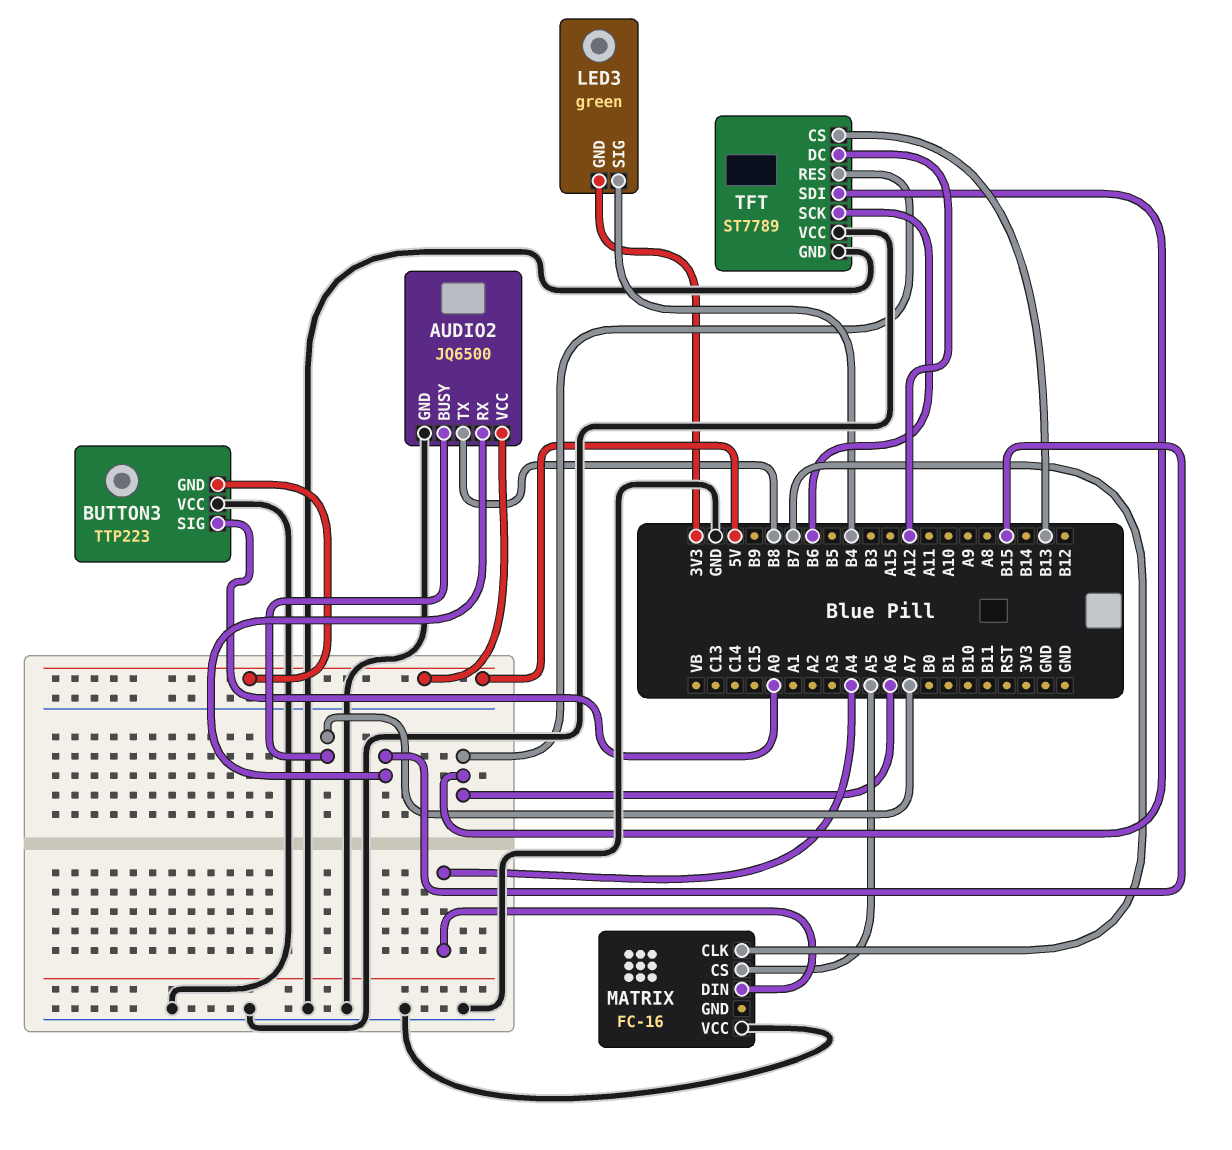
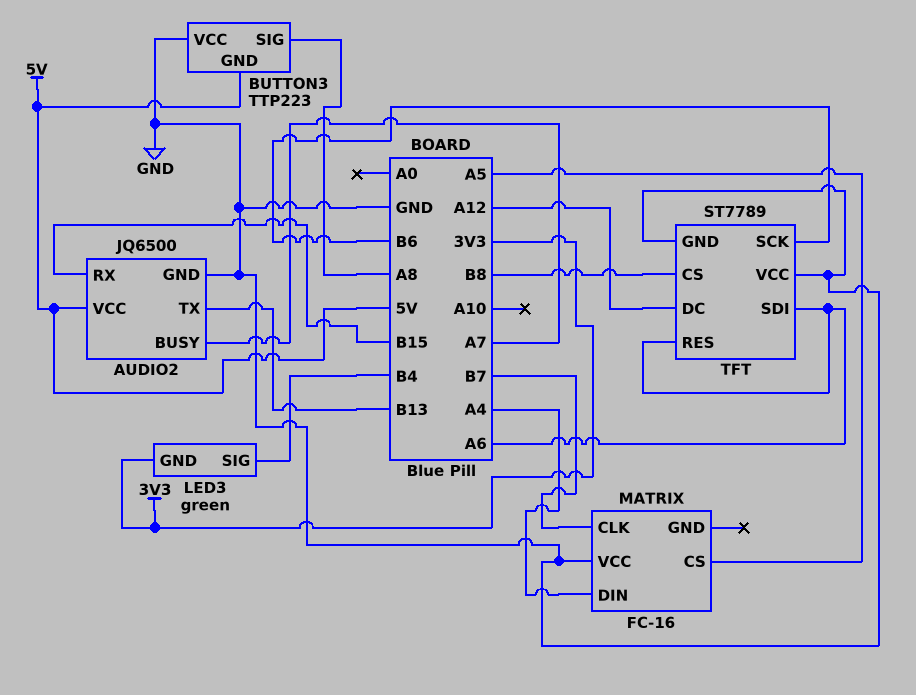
AUDIO2 pin TX: B8 -> B13
BUTTON3 pin SIG: A0 -> A8
TFT pin CS: B13 -> B8

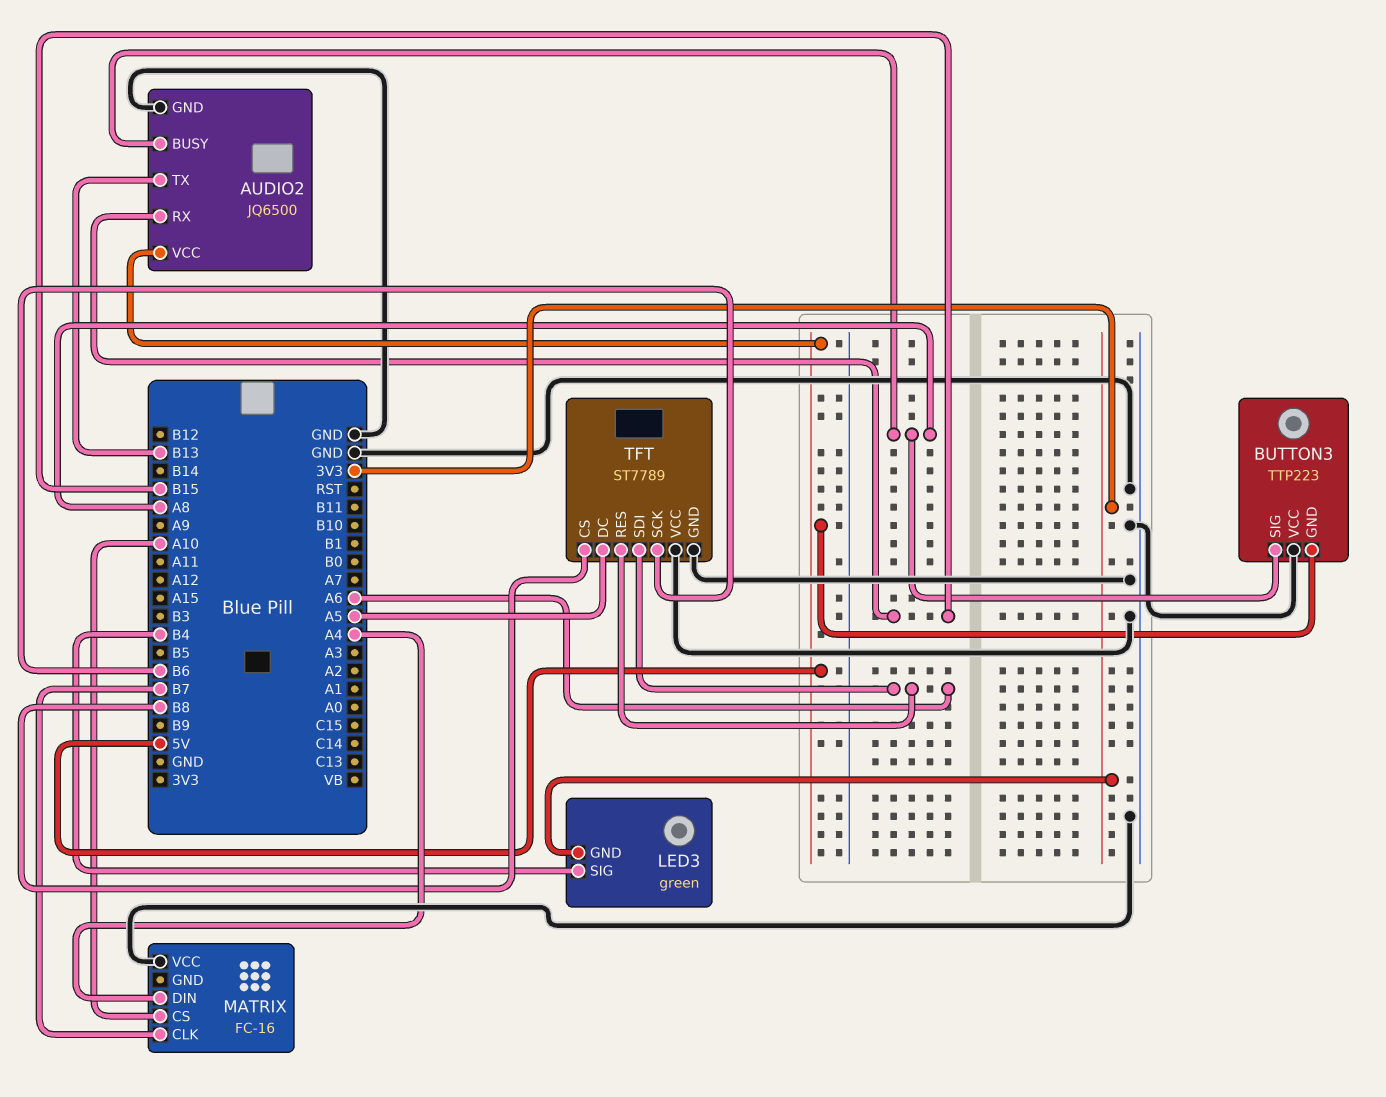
AUDIO2 pin BUSY: A7 -> A8
MATRIX pin CS: A5 -> A10
TFT pin DC: A12 -> A5

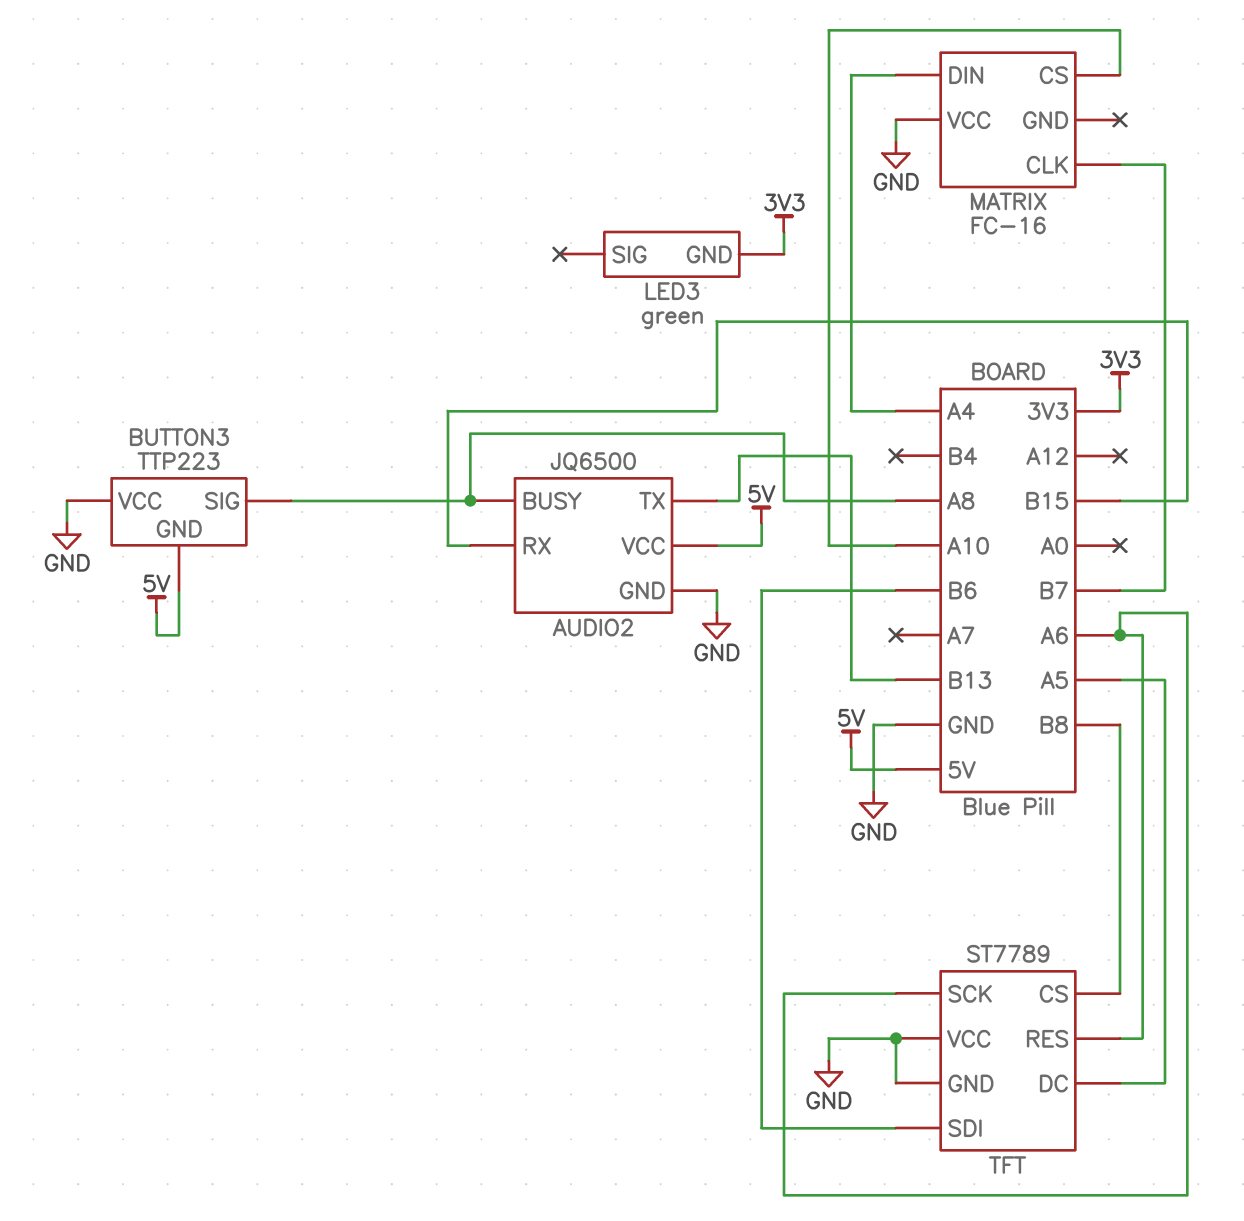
LED3 pin SIG: B4 -> none
TFT pin SCK: B6 -> A6
TFT pin SDI: A6 -> B6

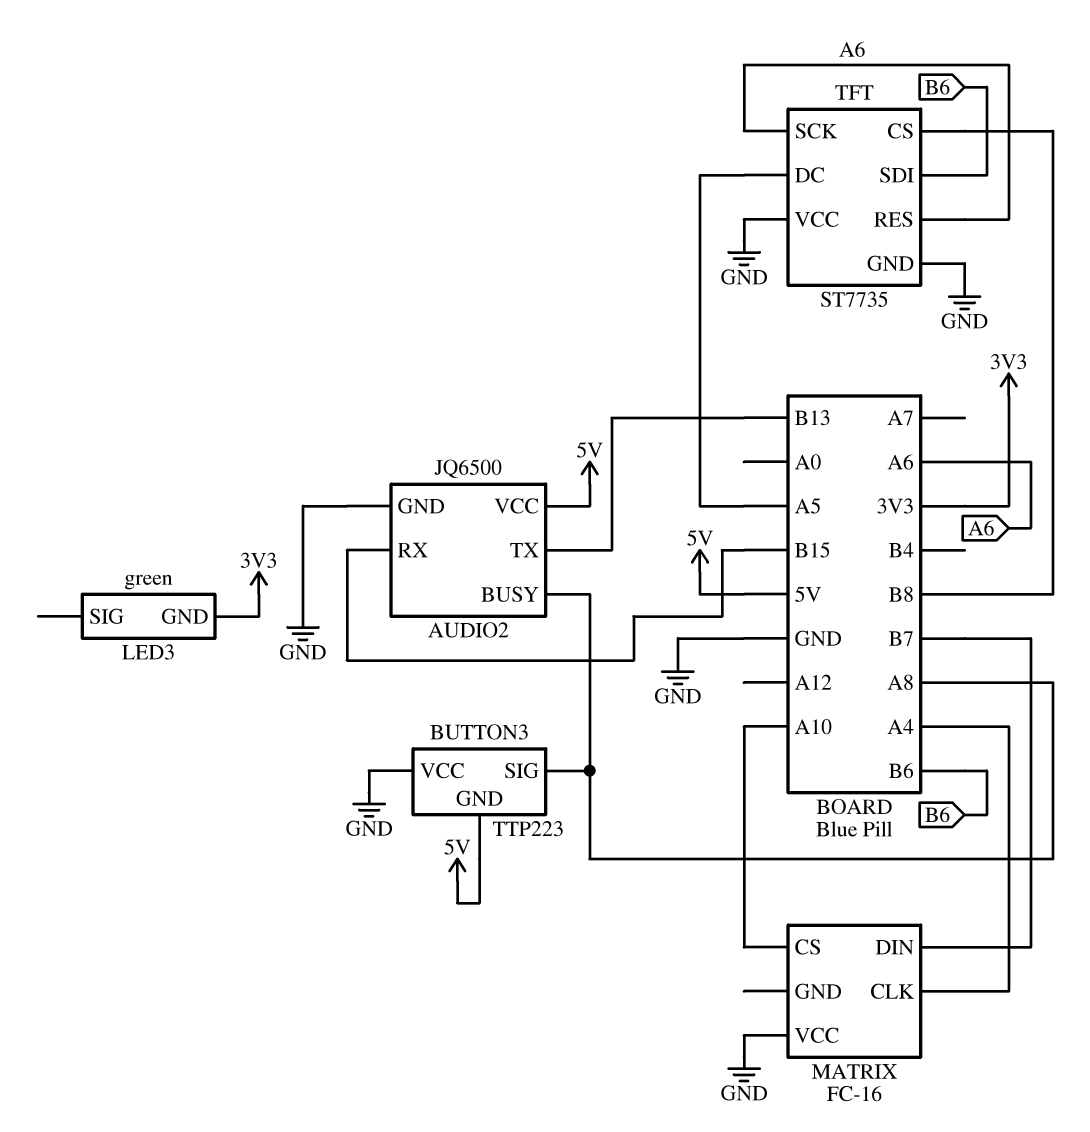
MATRIX pin CLK: B7 -> A4
MATRIX pin DIN: A4 -> B7
TFT: ST7789 -> ST7735

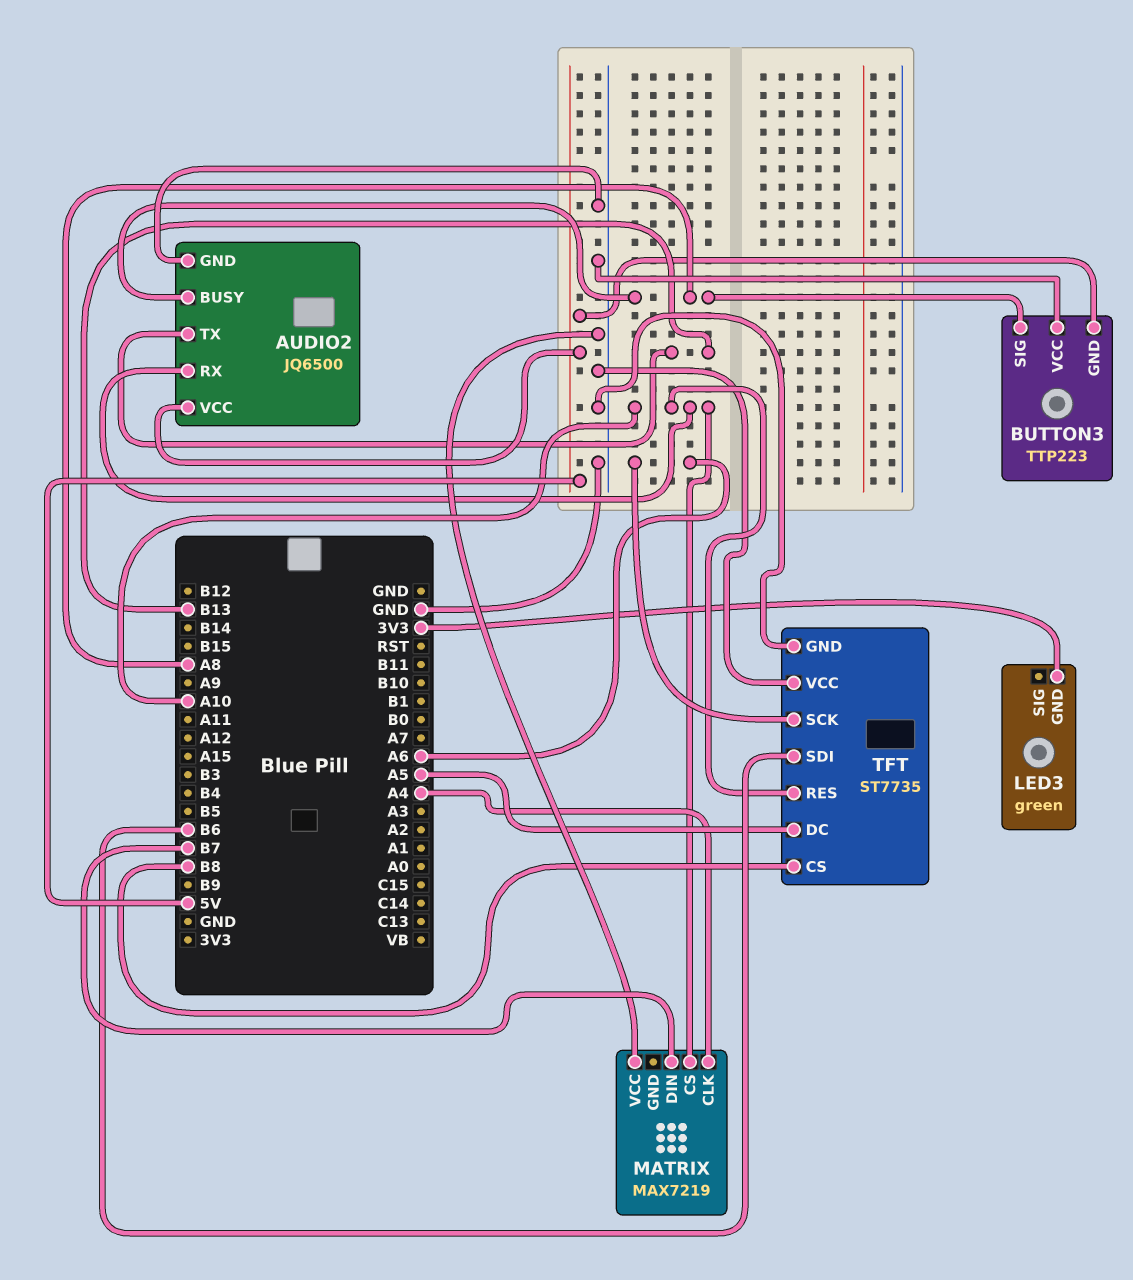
AUDIO2 pin RX: B15 -> A10
MATRIX: FC-16 -> MAX7219
TFT pin RES: A6 -> A10

